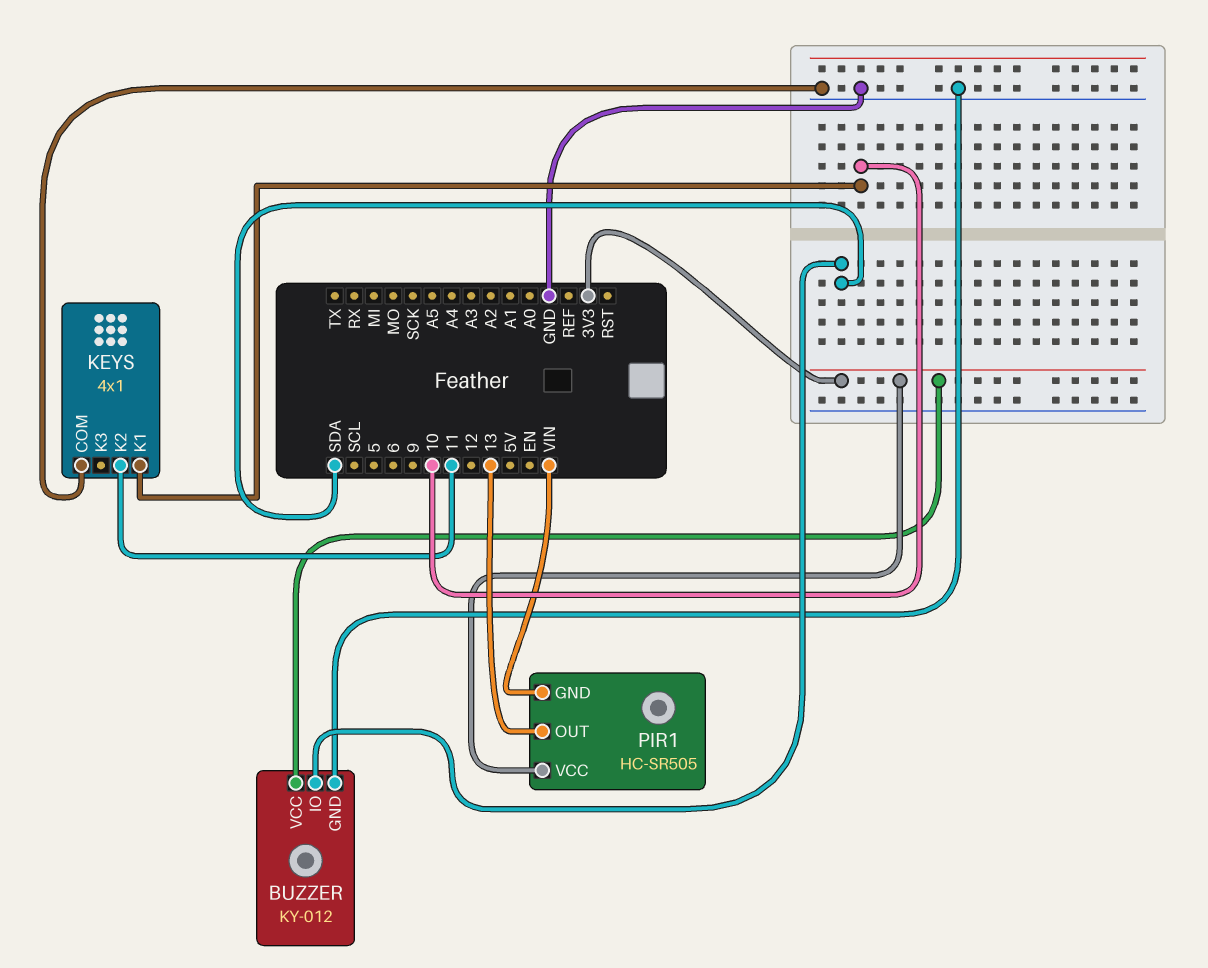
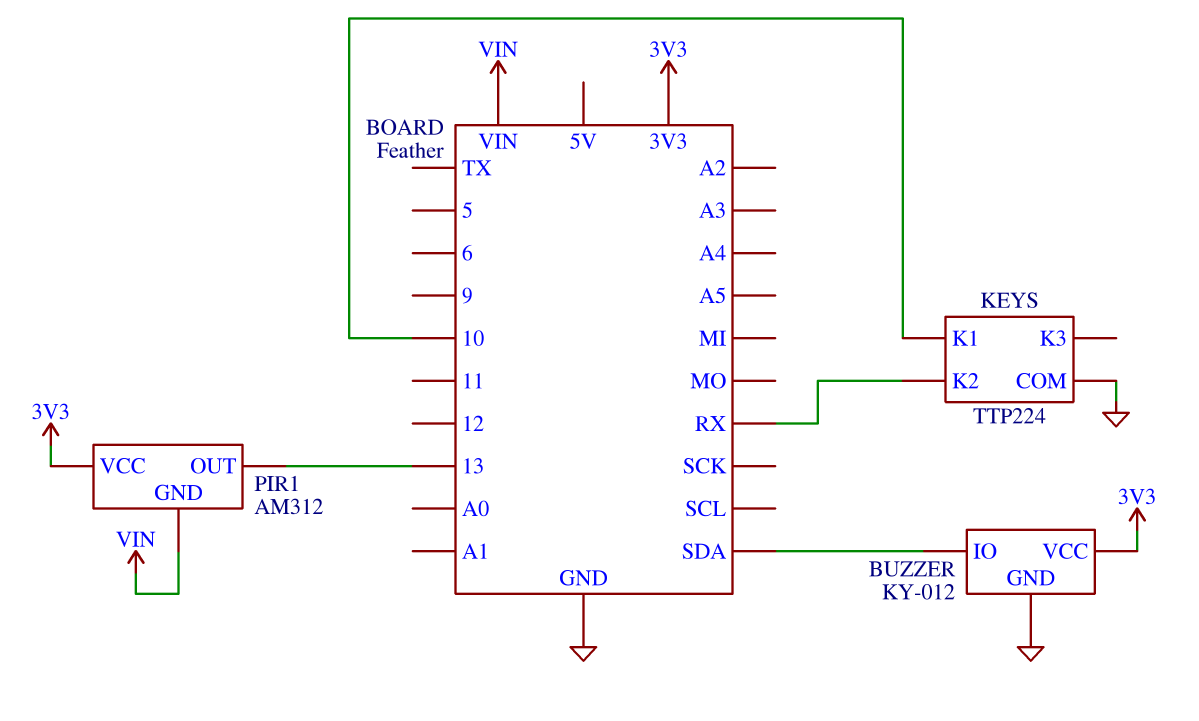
KEYS: 4x1 -> TTP224
KEYS pin K2: 11 -> RX
PIR1: HC-SR505 -> AM312

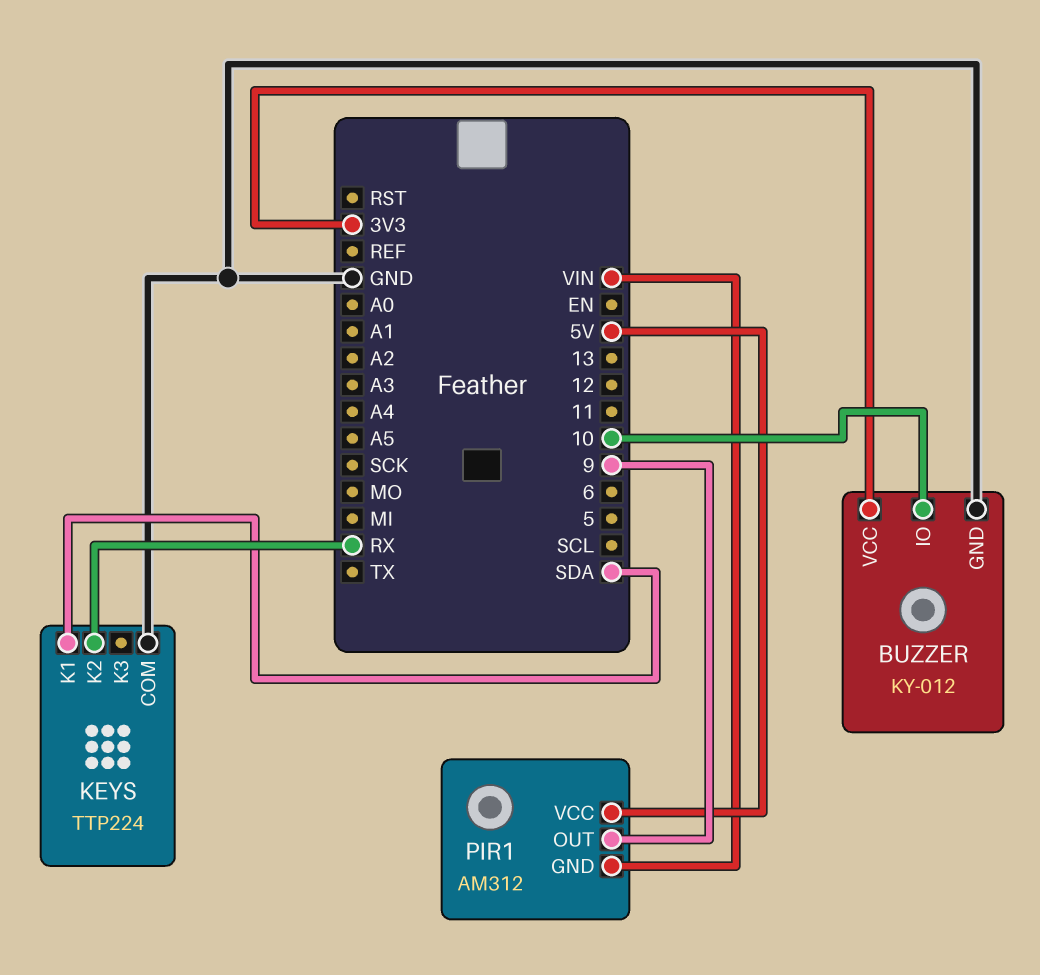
BUZZER pin IO: SDA -> 10
KEYS pin K1: 10 -> SDA
PIR1 pin OUT: 13 -> 9
PIR1 pin VCC: 3V3 -> 5V

